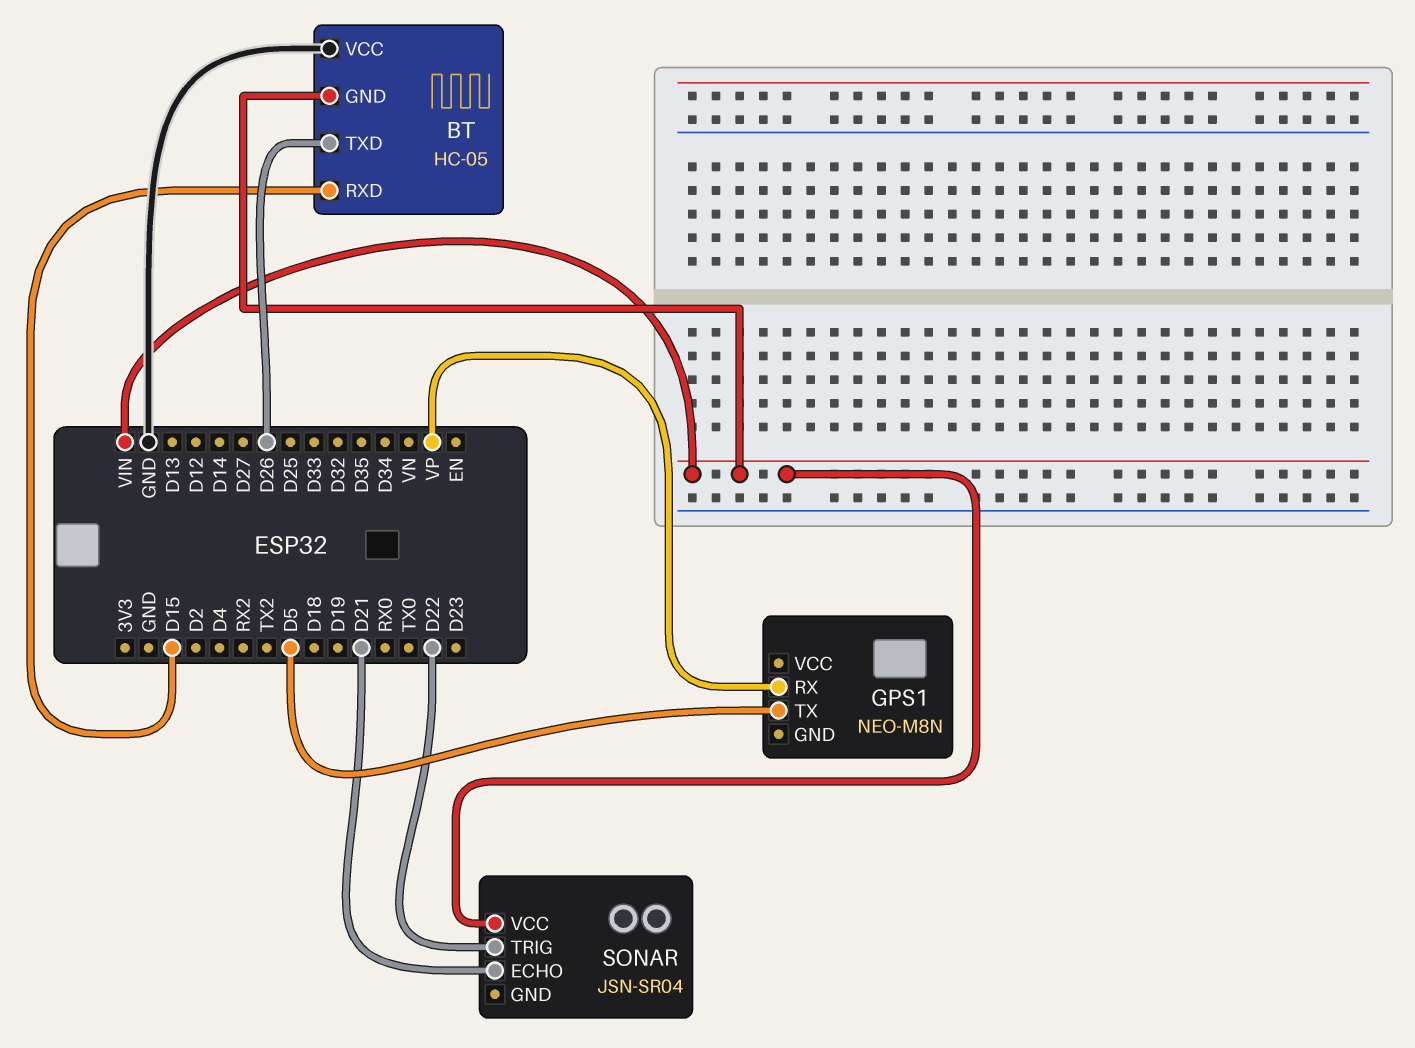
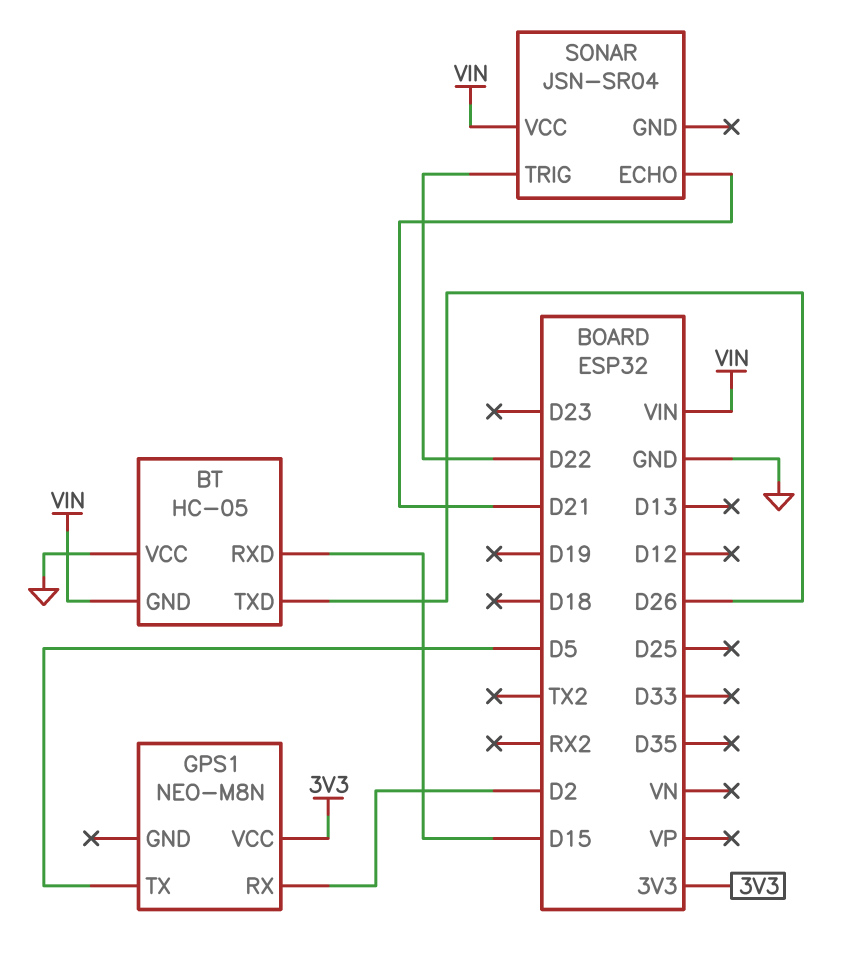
GPS1 pin RX: VP -> D2
GPS1 pin VCC: none -> 3V3

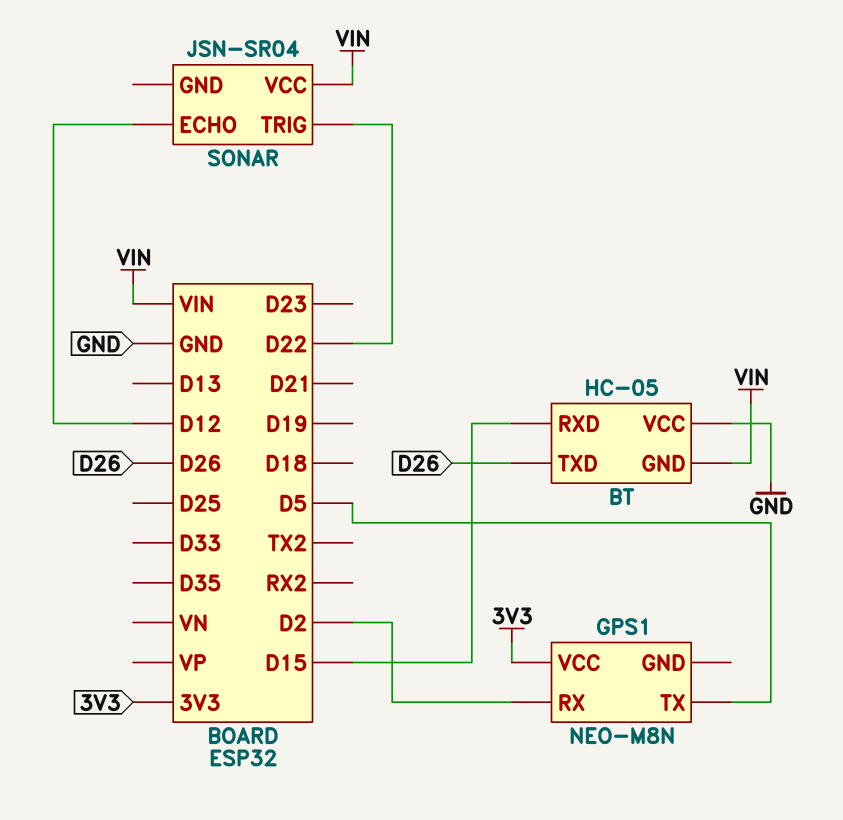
SONAR pin ECHO: D21 -> D12

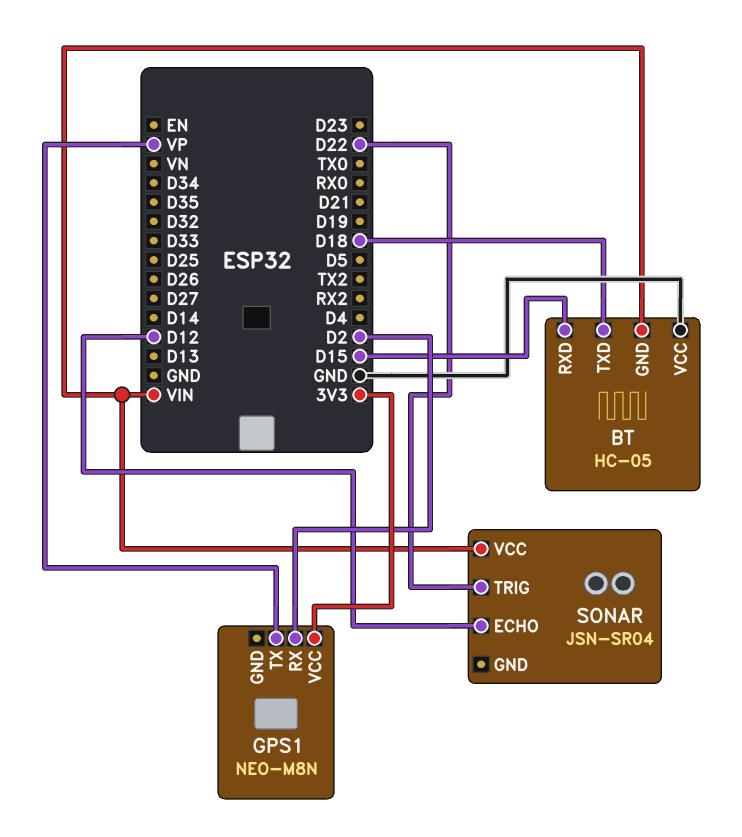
BT pin TXD: D26 -> D18
GPS1 pin TX: D5 -> VP

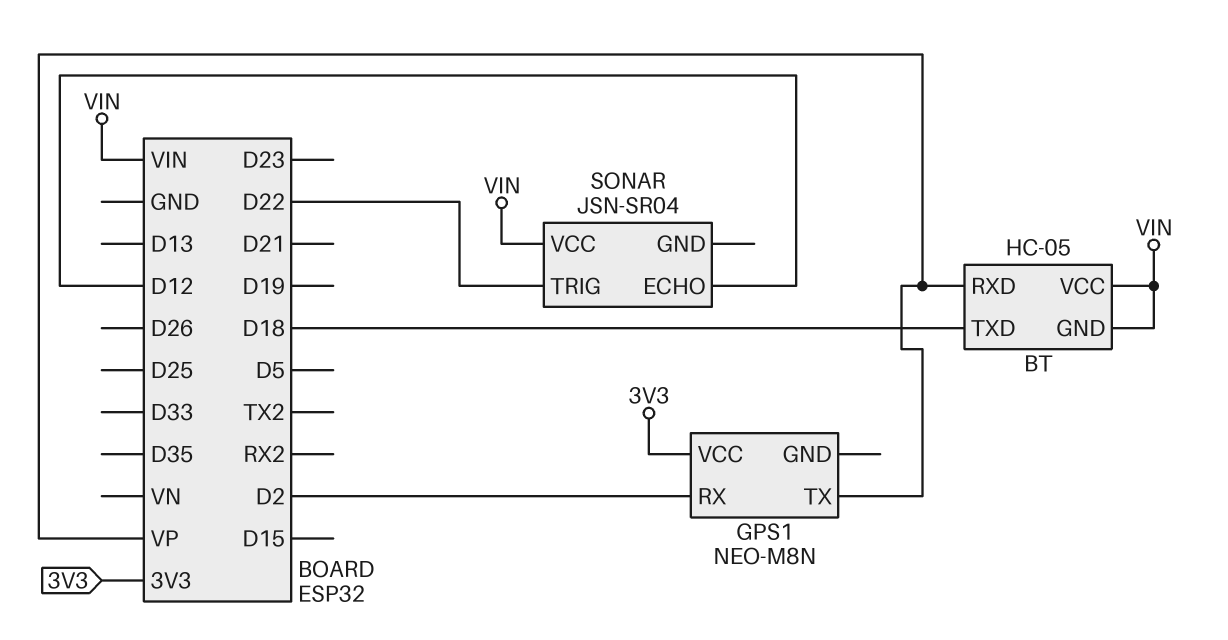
BT pin RXD: D15 -> VP
BT pin VCC: GND -> VIN

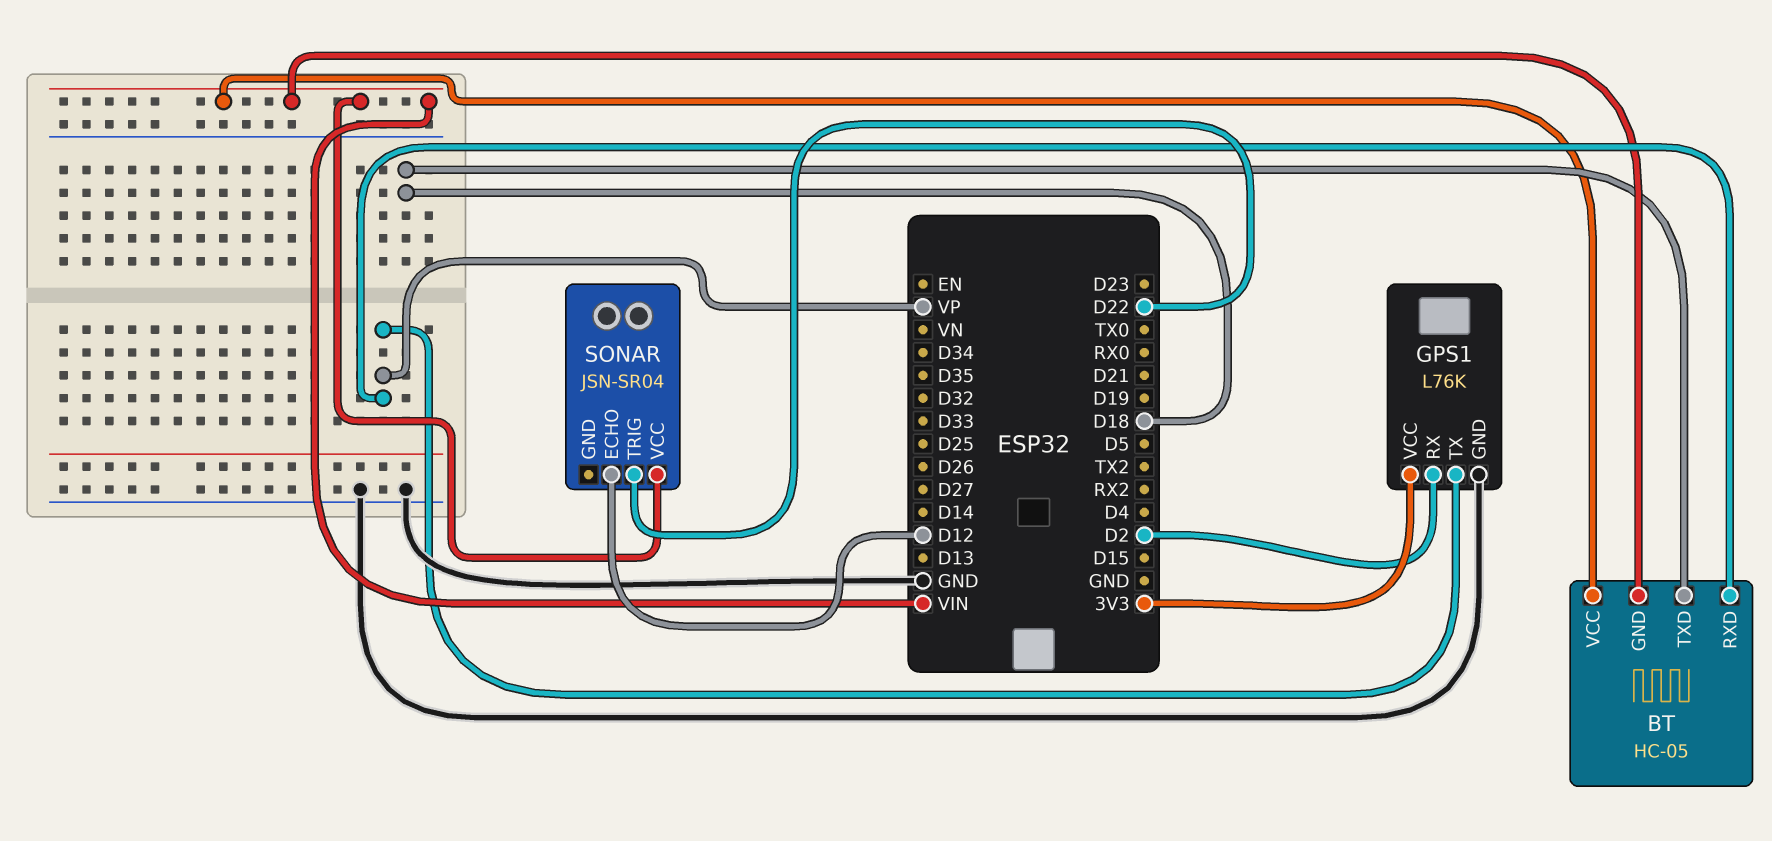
GPS1: NEO-M8N -> L76K
GPS1 pin GND: none -> GND

